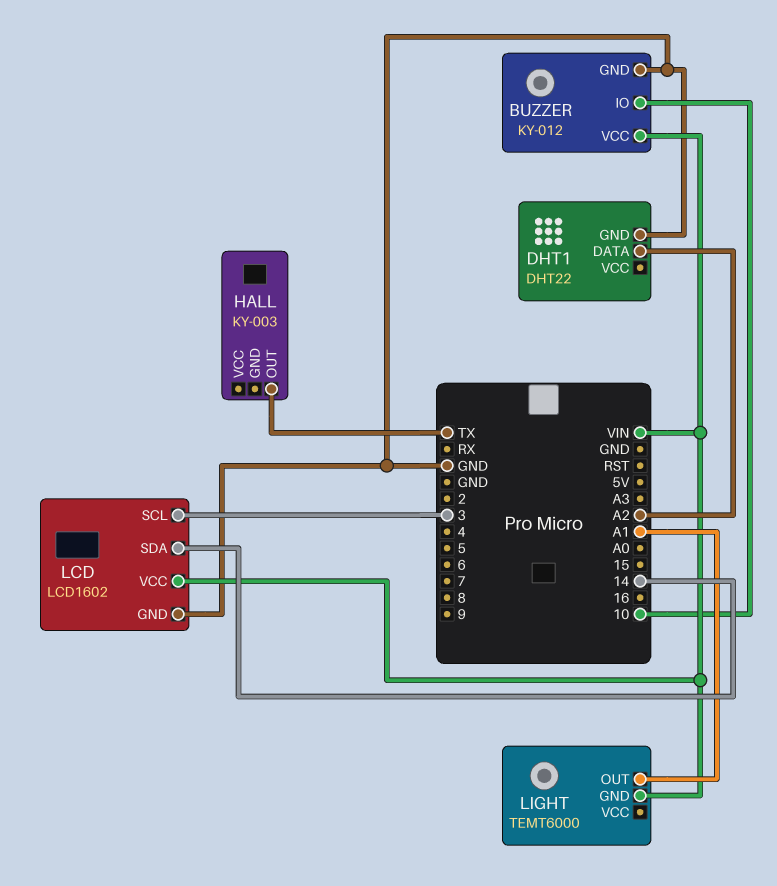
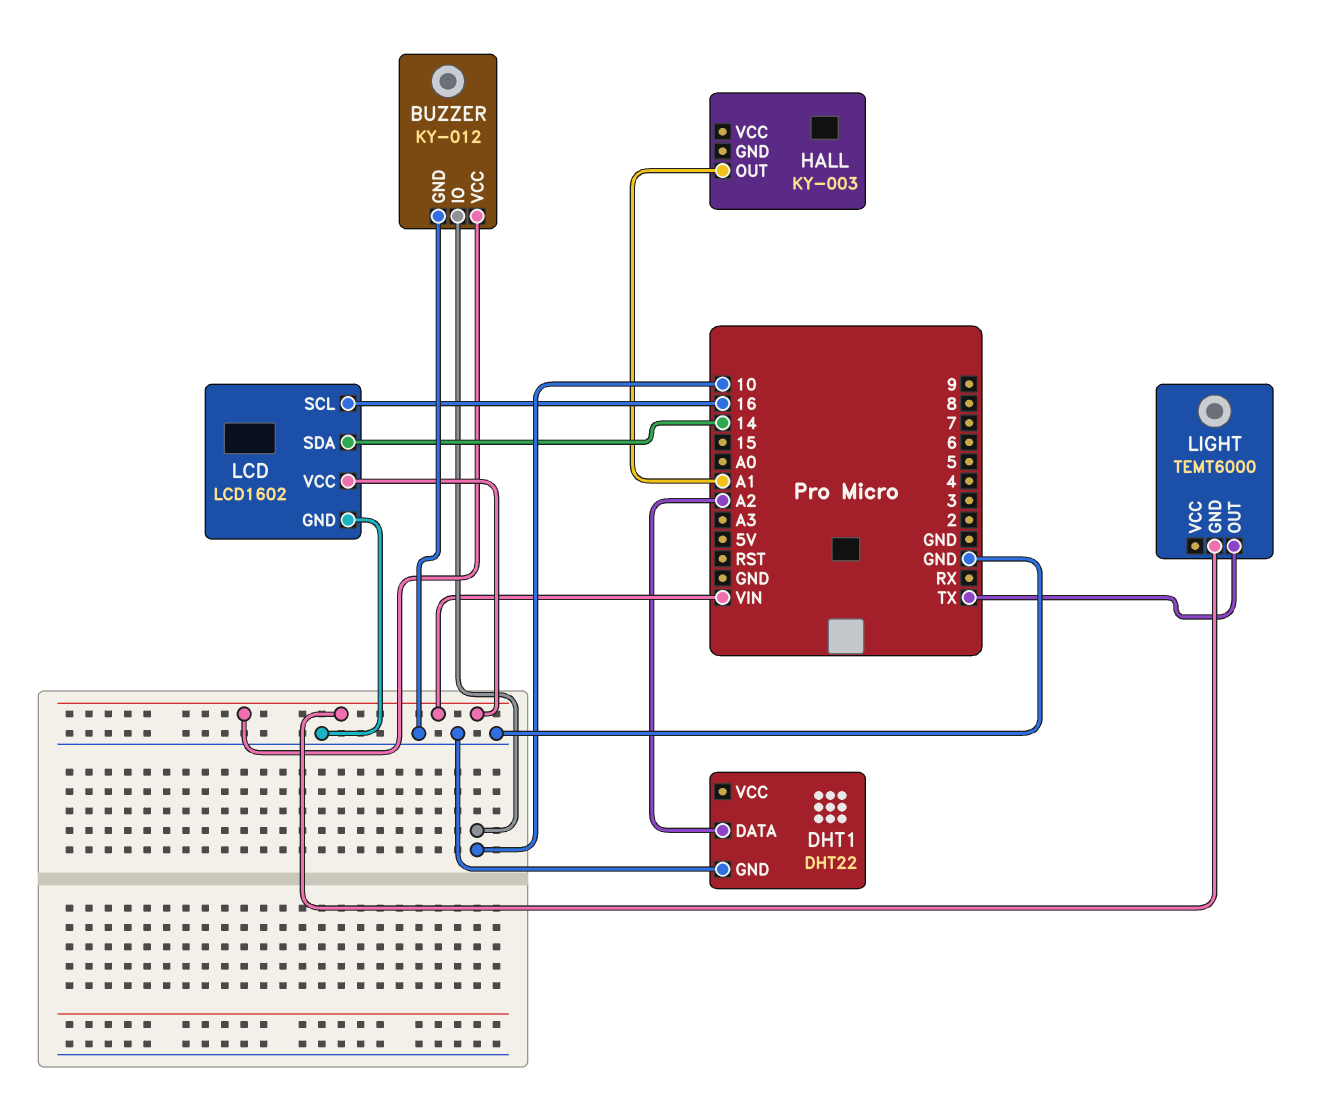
HALL pin OUT: TX -> A1
LCD pin SCL: 3 -> 16
LIGHT pin OUT: A1 -> TX

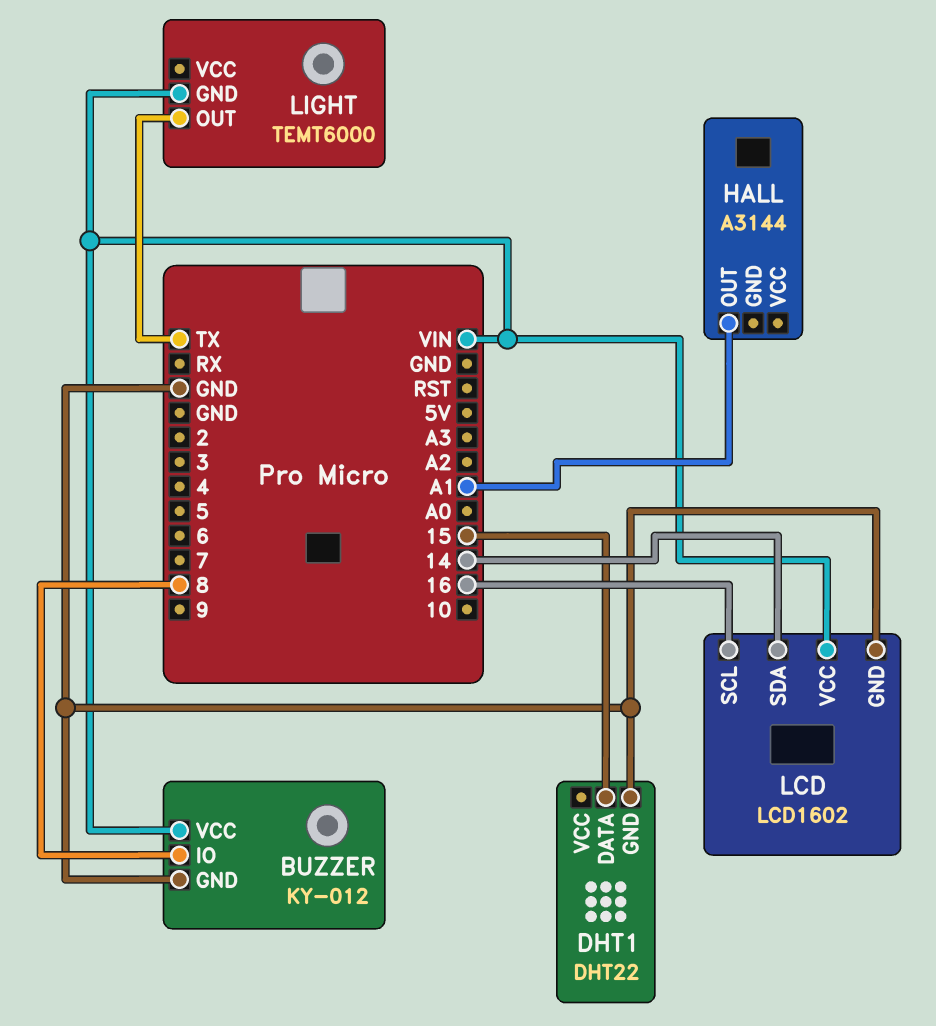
BUZZER pin IO: 10 -> 8
DHT1 pin DATA: A2 -> 15
HALL: KY-003 -> A3144

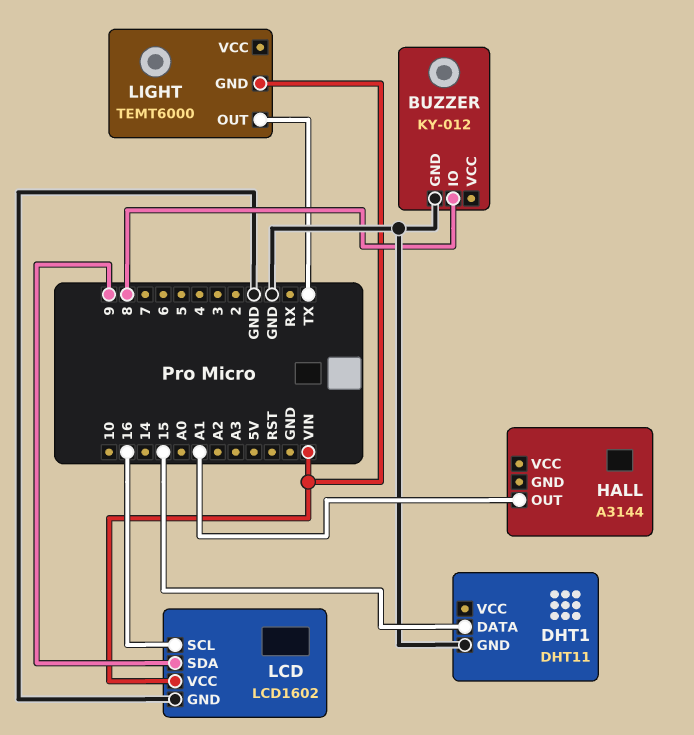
BUZZER pin VCC: VIN -> none
DHT1: DHT22 -> DHT11
LCD pin SDA: 14 -> 9

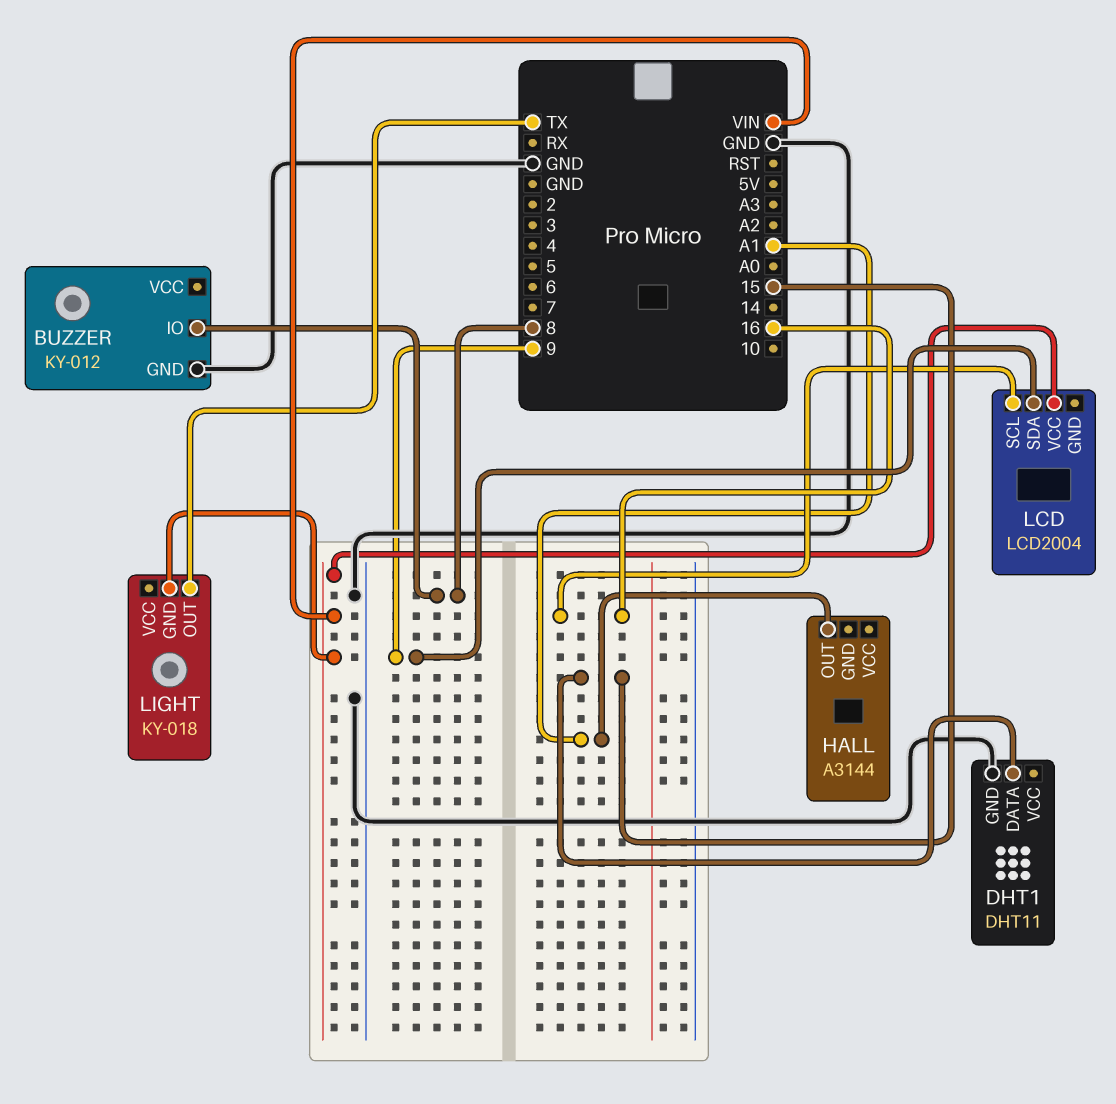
LCD: LCD1602 -> LCD2004
LCD pin GND: GND -> none
LIGHT: TEMT6000 -> KY-018

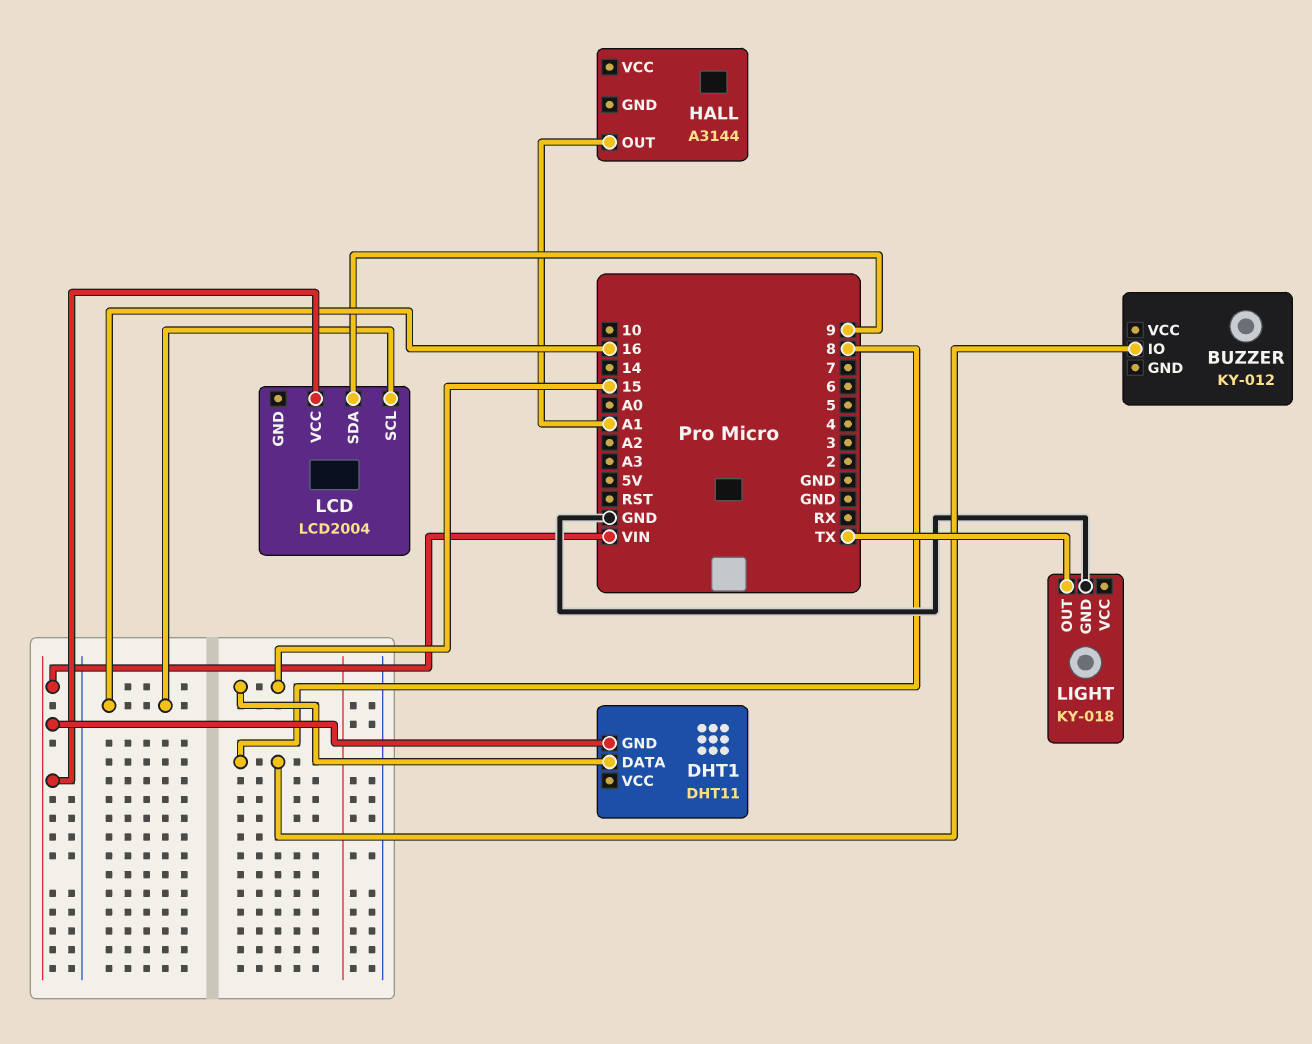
BUZZER pin GND: GND -> none
DHT1 pin GND: GND -> VIN
LIGHT pin GND: VIN -> GND

